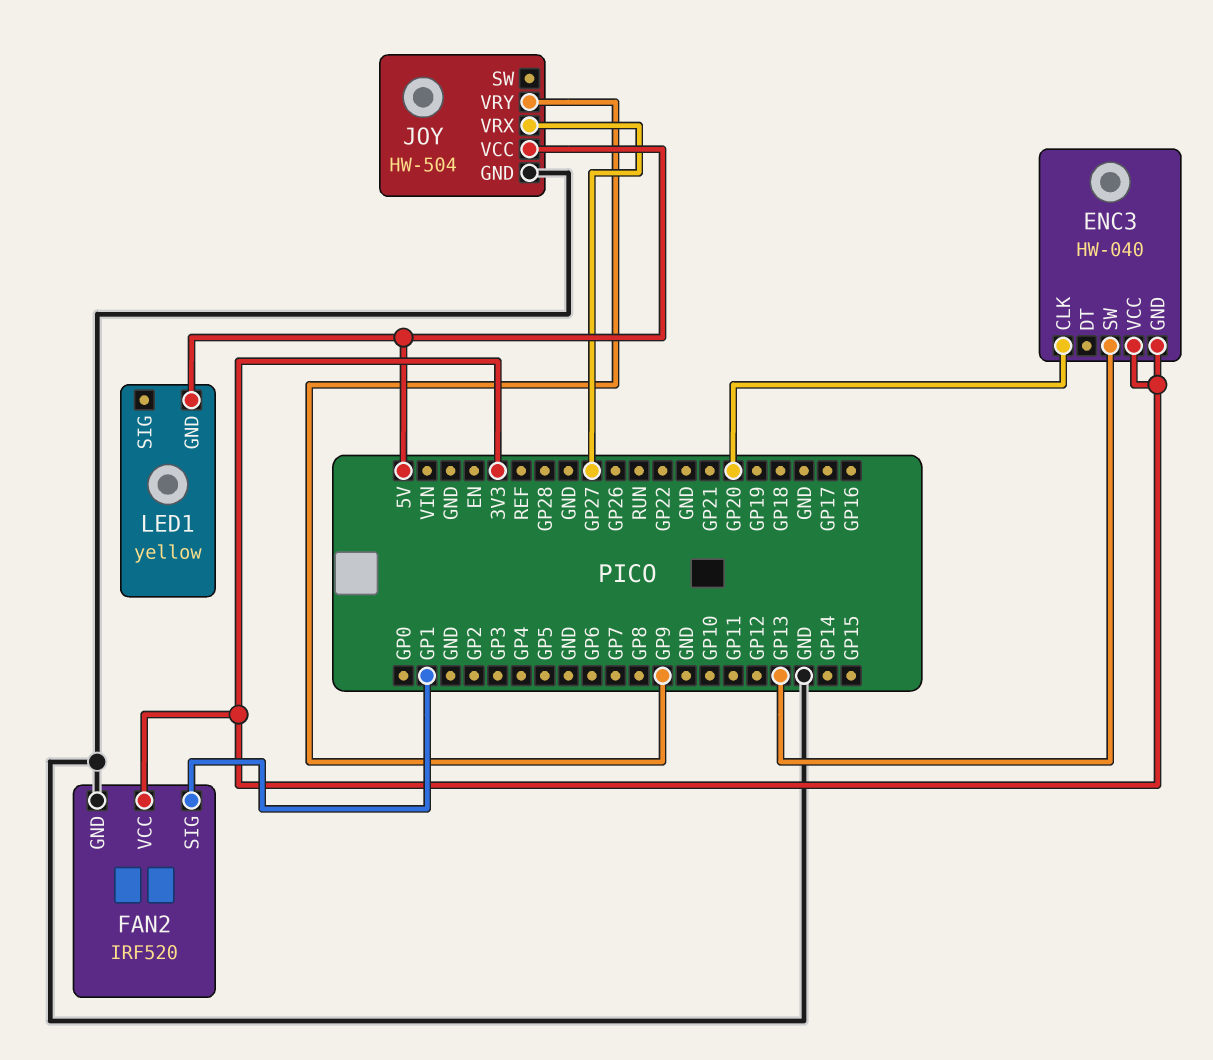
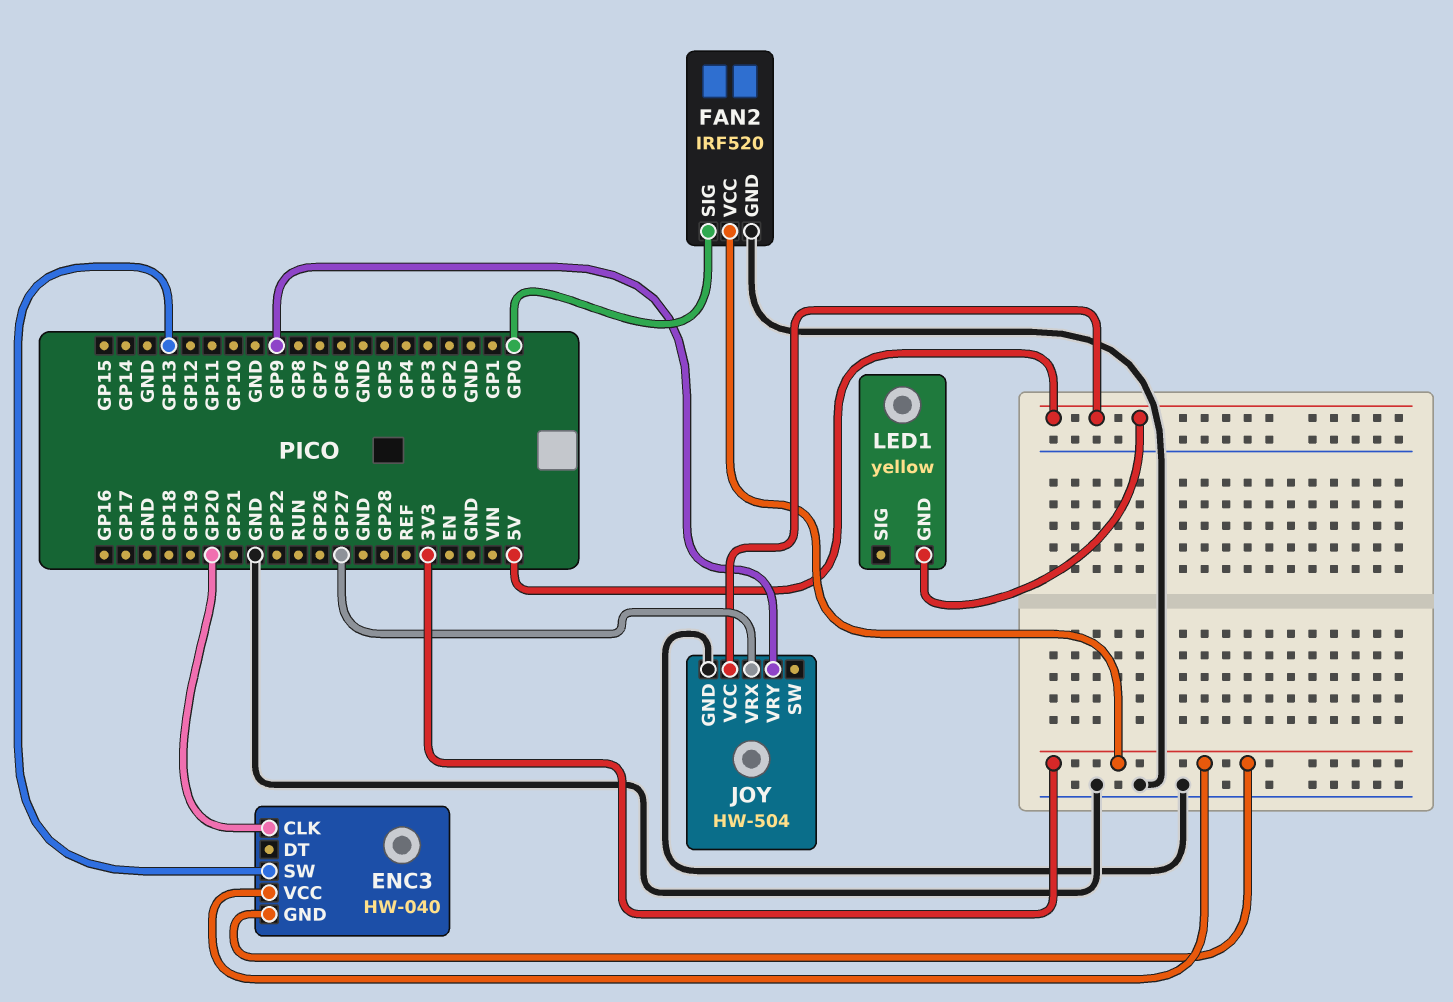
FAN2 pin SIG: GP1 -> GP0

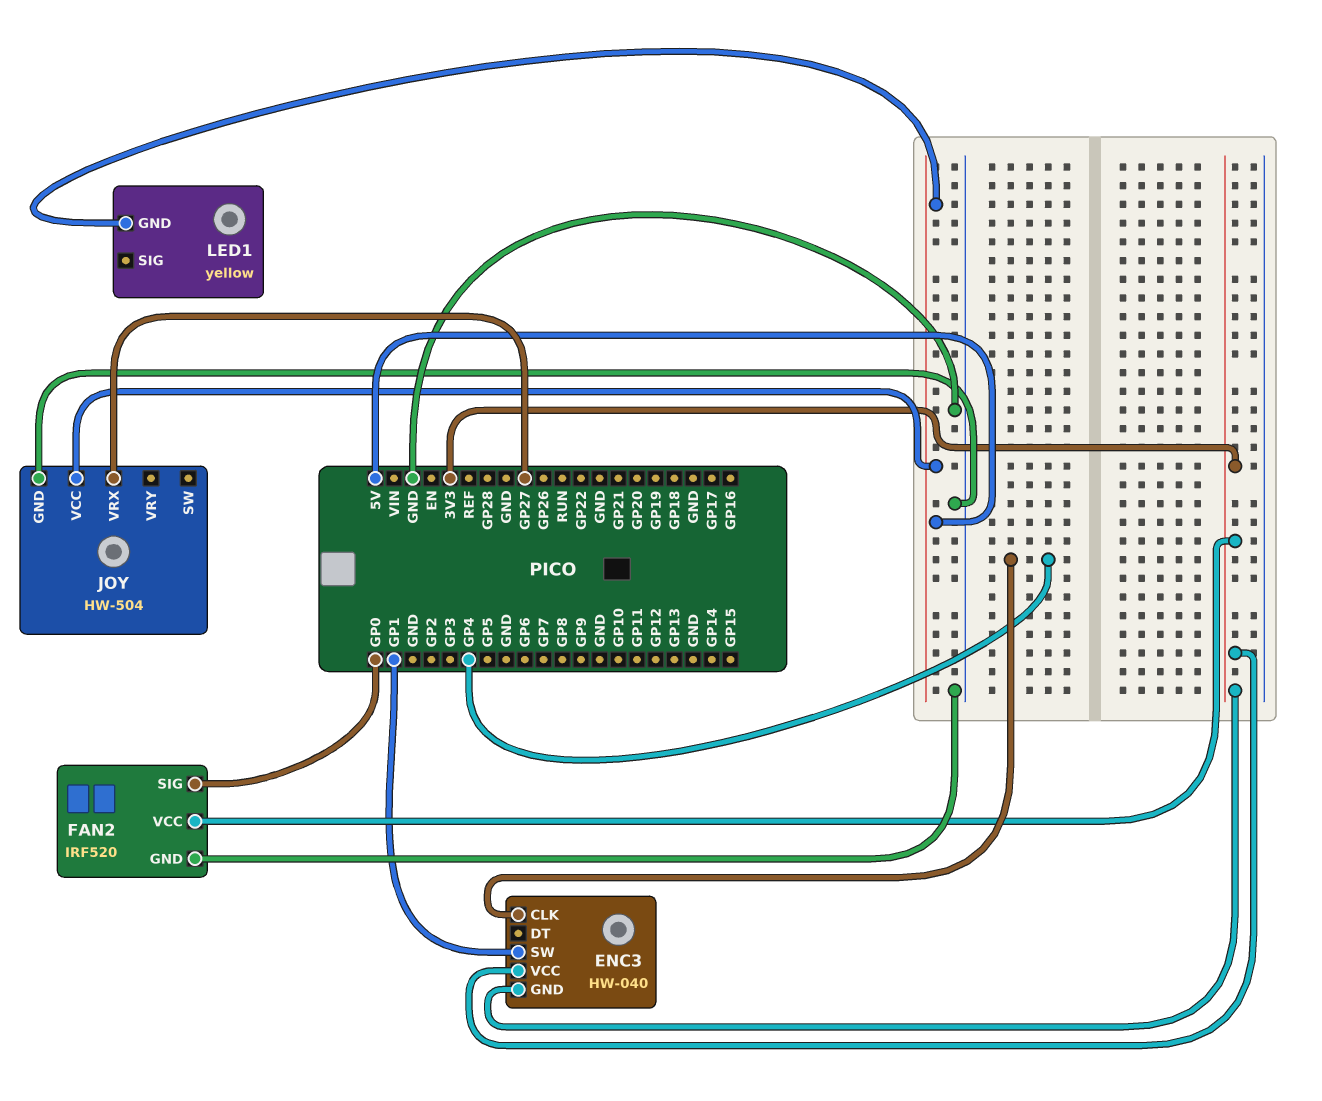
ENC3 pin CLK: GP20 -> GP4
ENC3 pin SW: GP13 -> GP1
JOY pin VRY: GP9 -> none

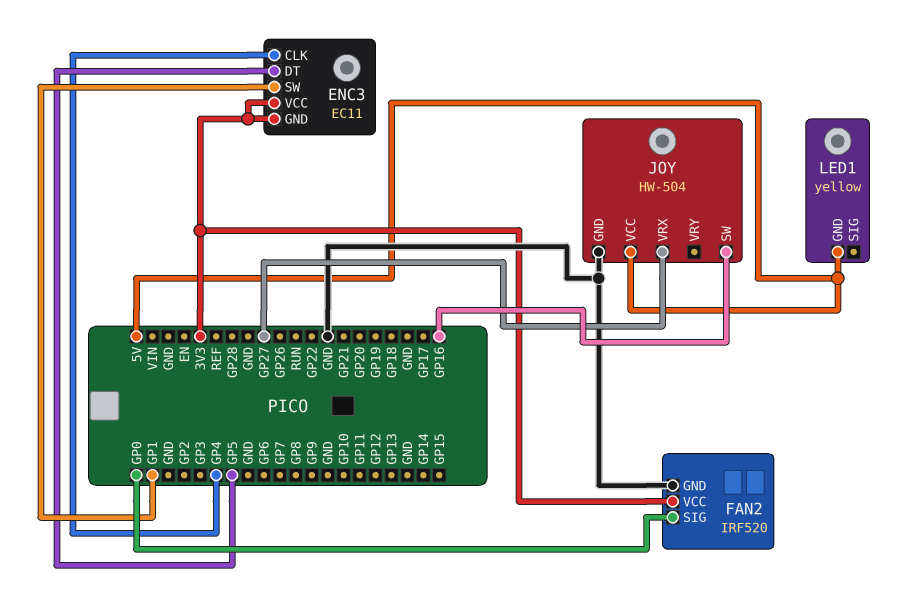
ENC3: HW-040 -> EC11
ENC3 pin DT: none -> GP5
JOY pin SW: none -> GP16

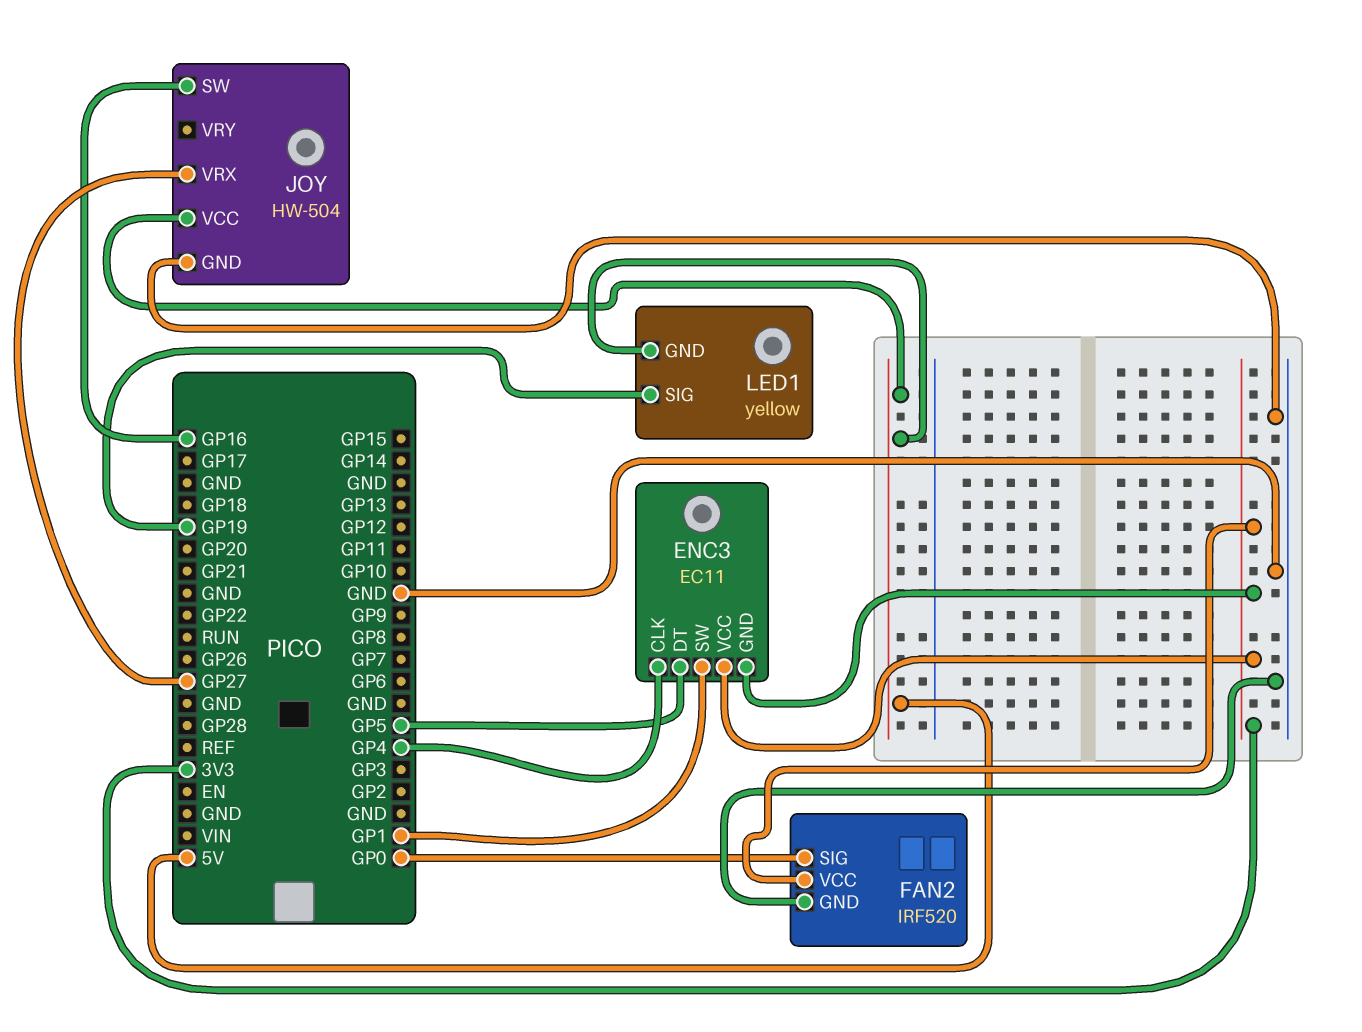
LED1 pin SIG: none -> GP19

